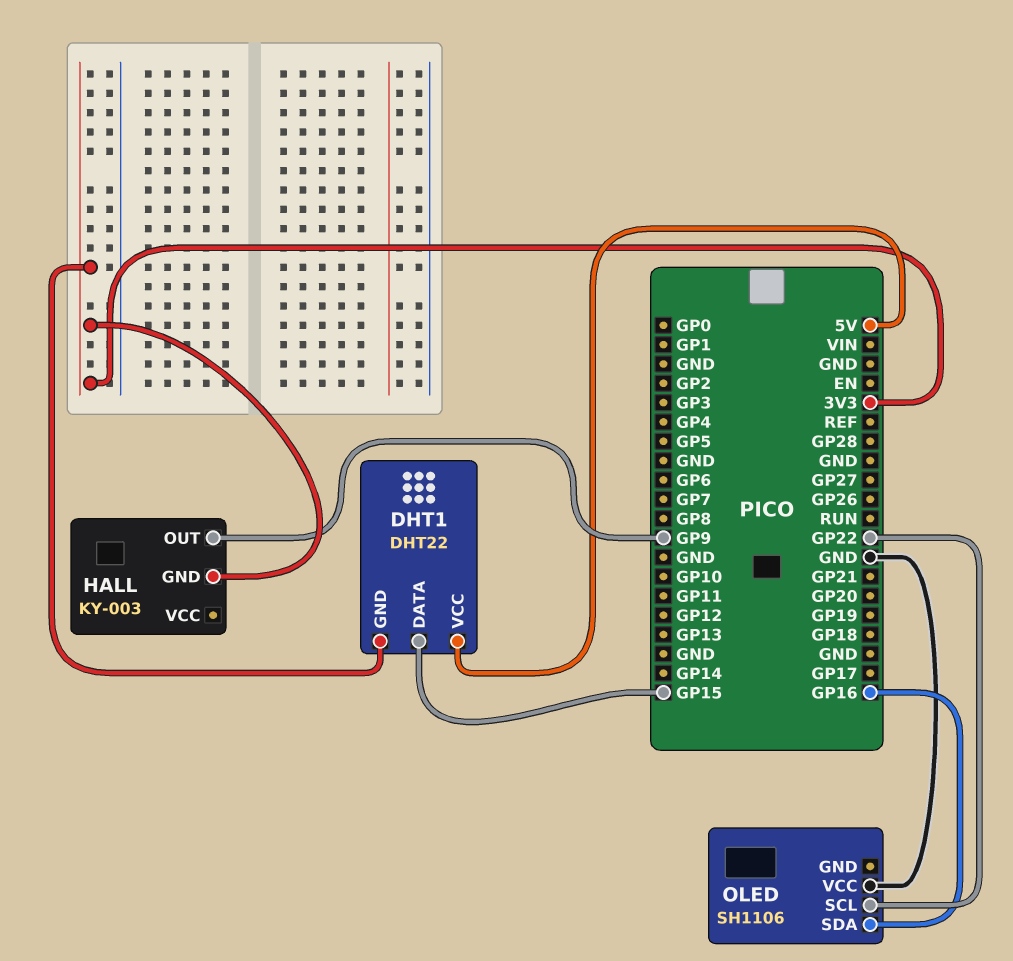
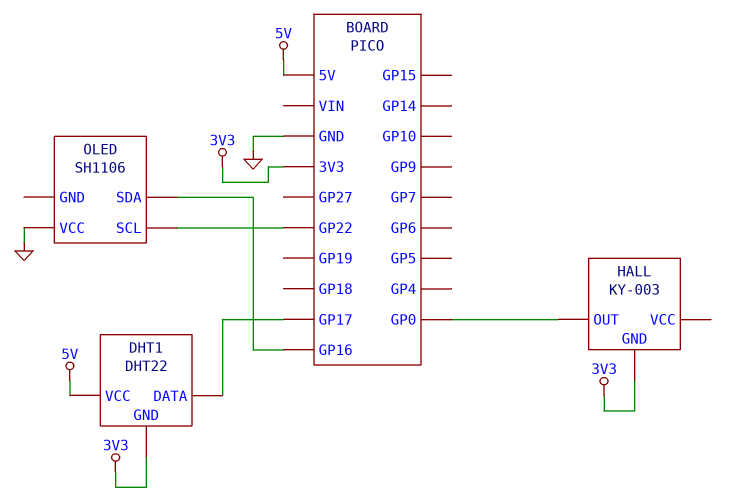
DHT1 pin DATA: GP15 -> GP17
HALL pin OUT: GP9 -> GP0

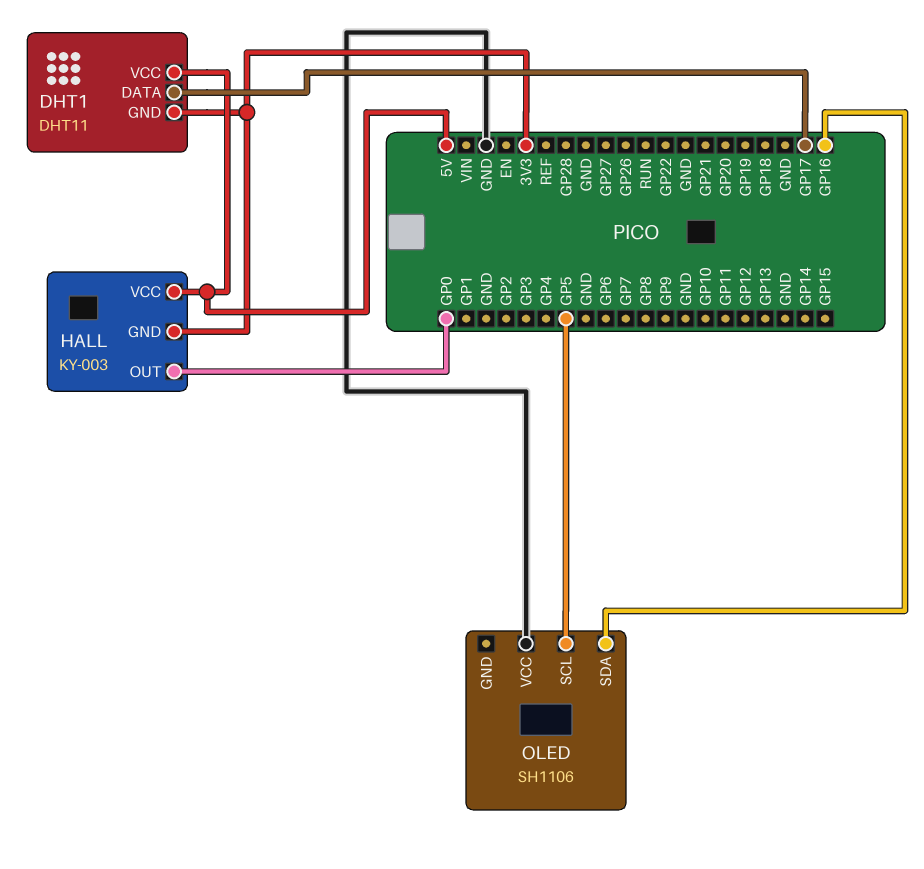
DHT1: DHT22 -> DHT11
HALL pin VCC: none -> 5V
OLED pin SCL: GP22 -> GP5

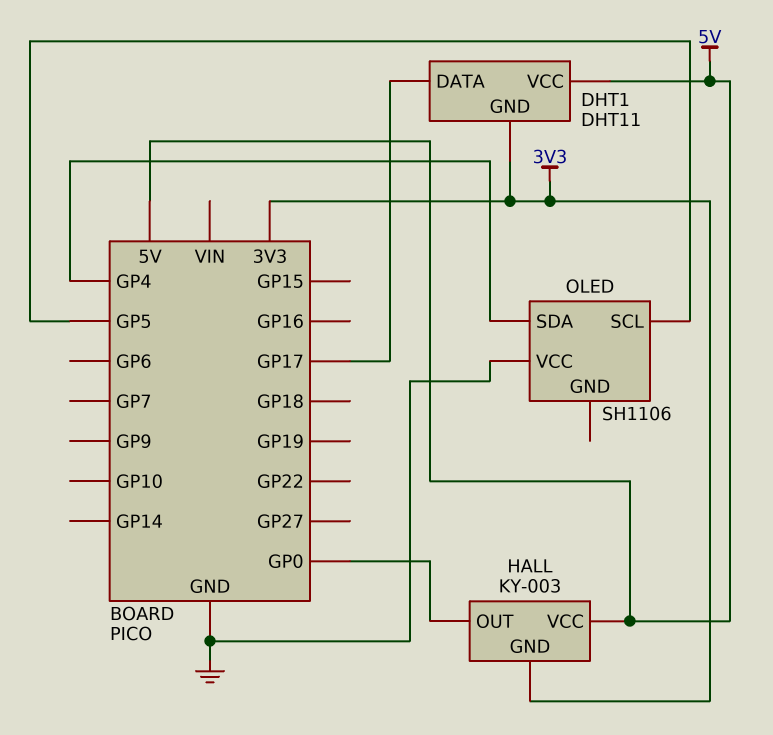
OLED pin SDA: GP16 -> GP4

